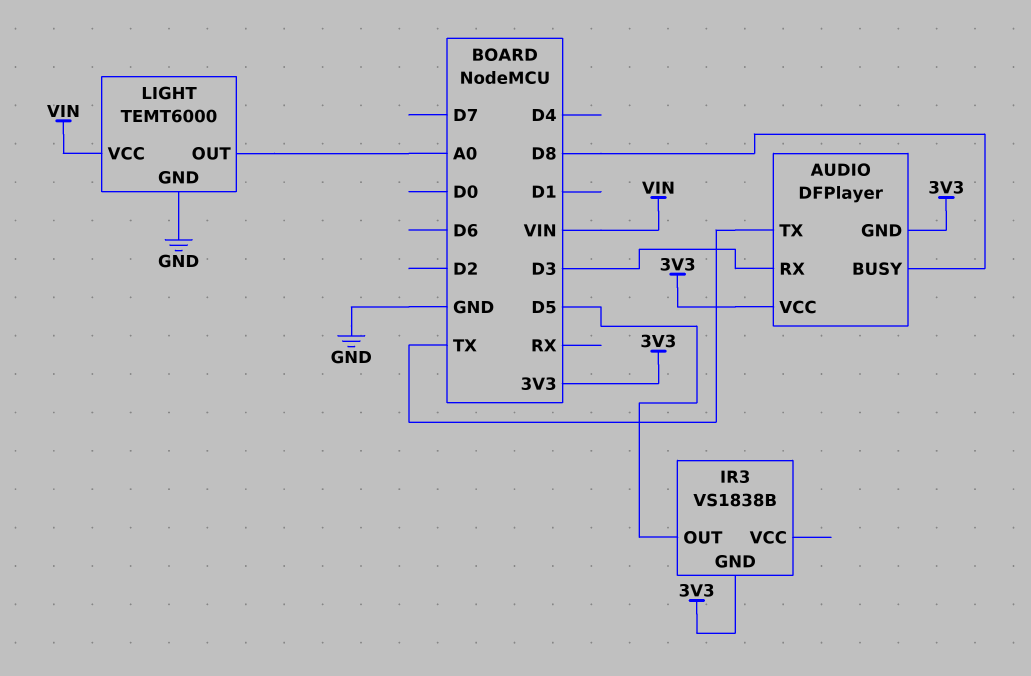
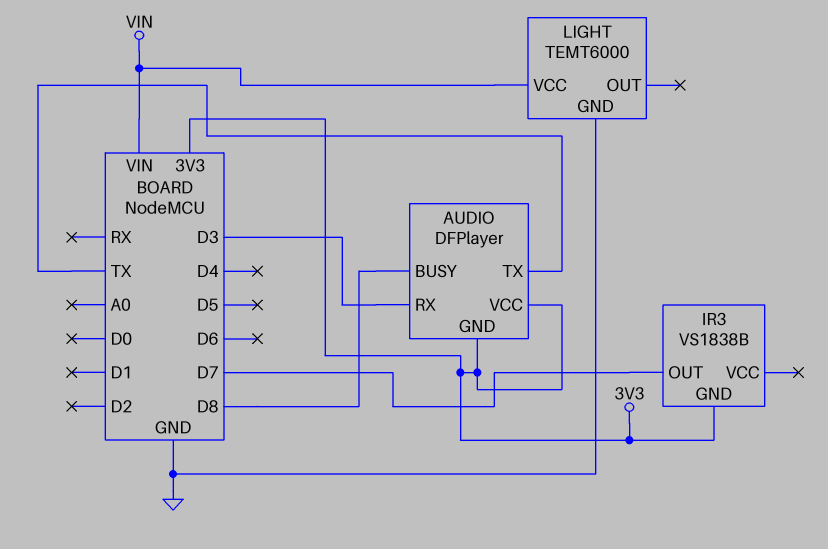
IR3 pin OUT: D5 -> D7
LIGHT pin OUT: A0 -> none

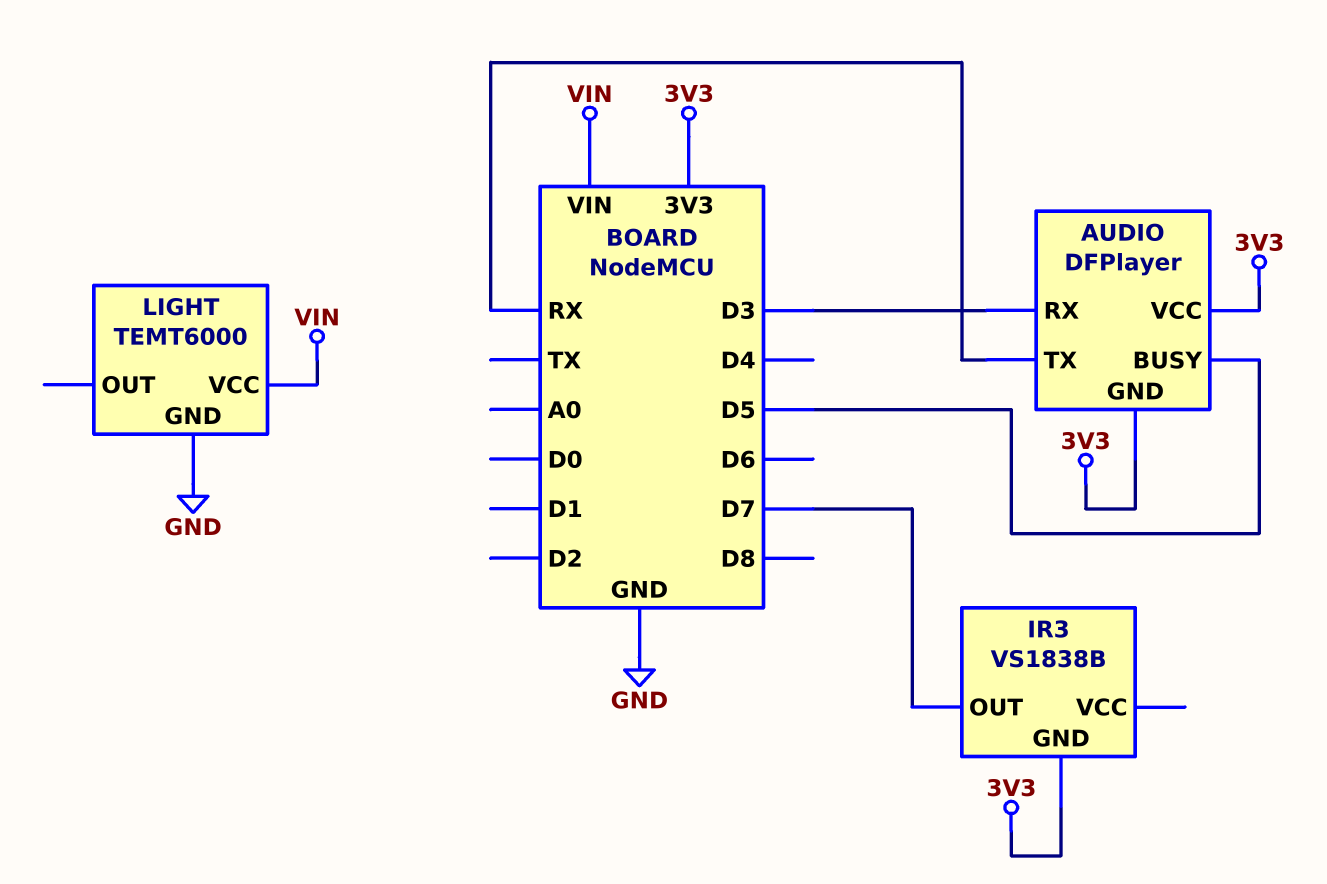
AUDIO pin BUSY: D8 -> D5
AUDIO pin TX: TX -> RX

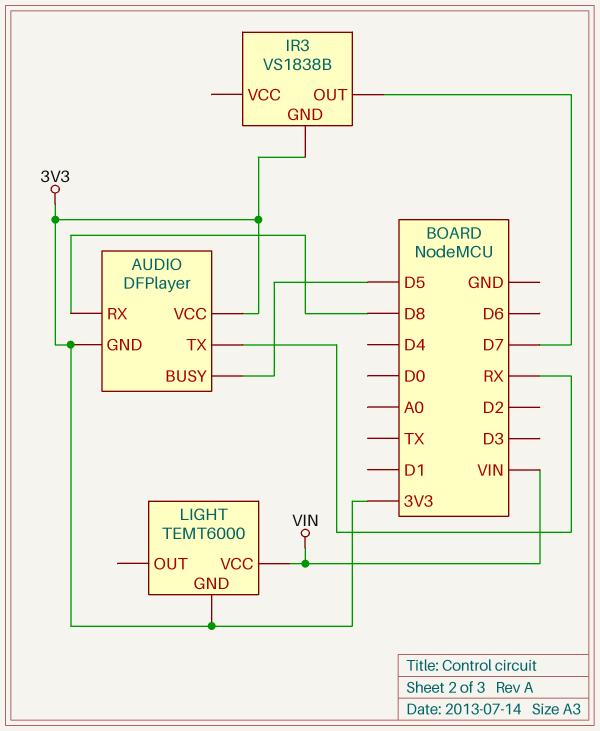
AUDIO pin RX: D3 -> D8
LIGHT pin GND: GND -> 3V3

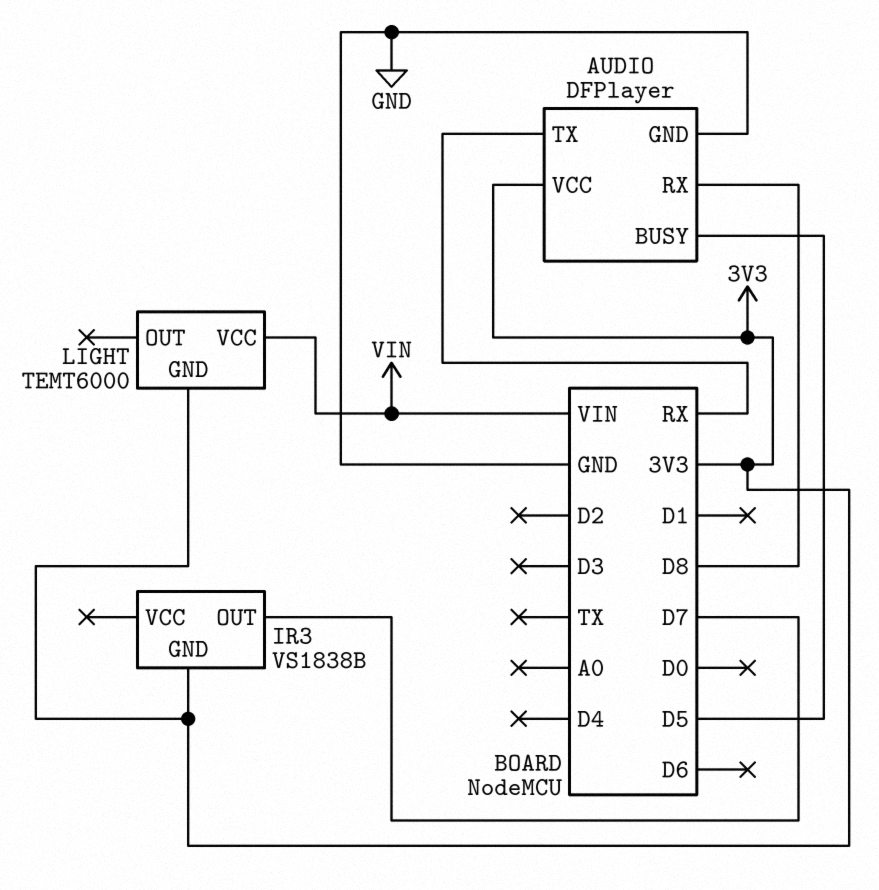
AUDIO pin GND: 3V3 -> GND

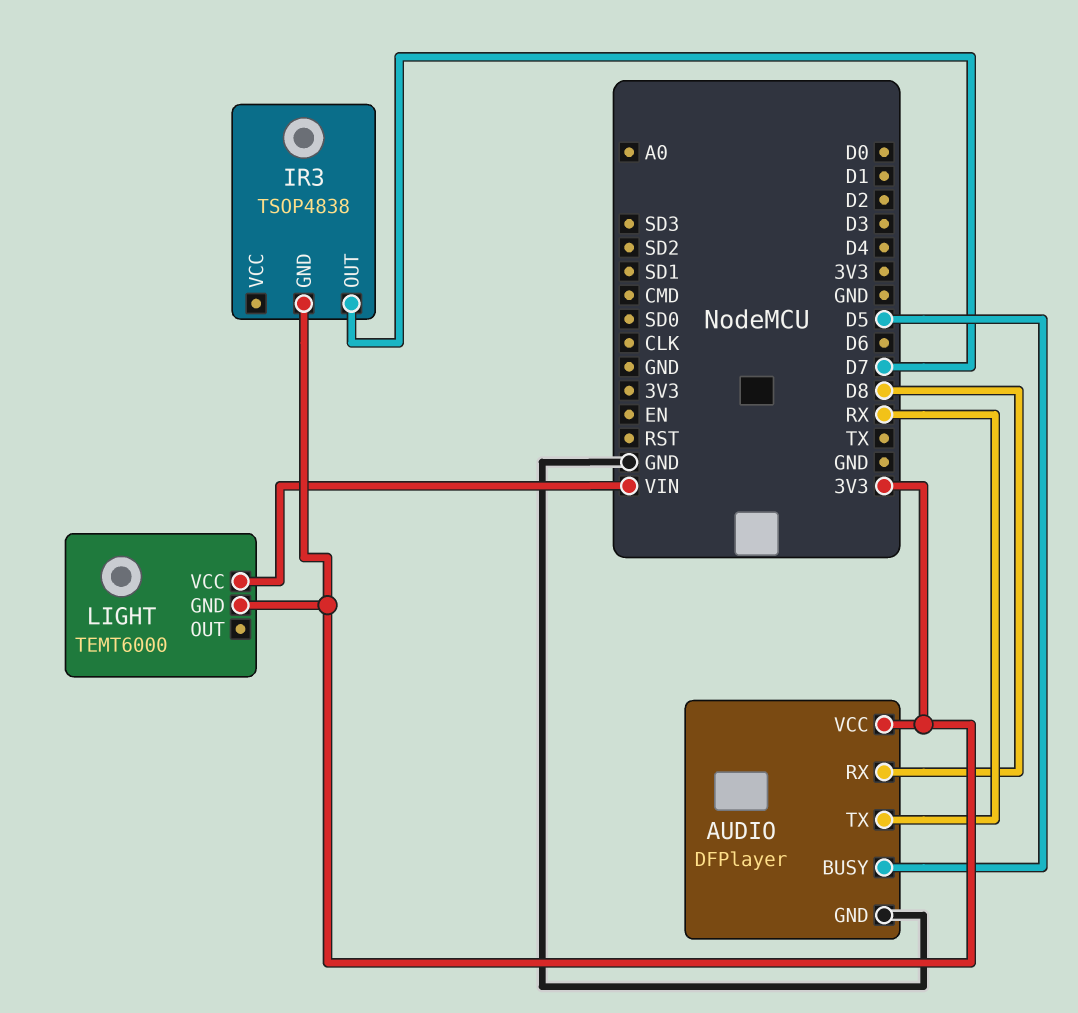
IR3: VS1838B -> TSOP4838

